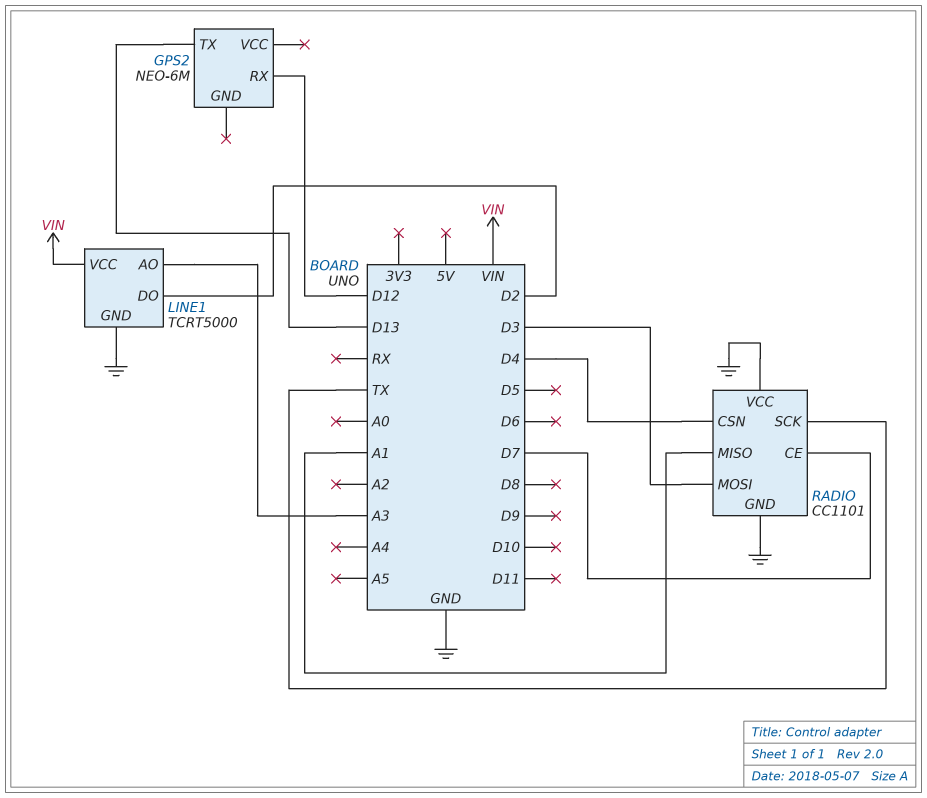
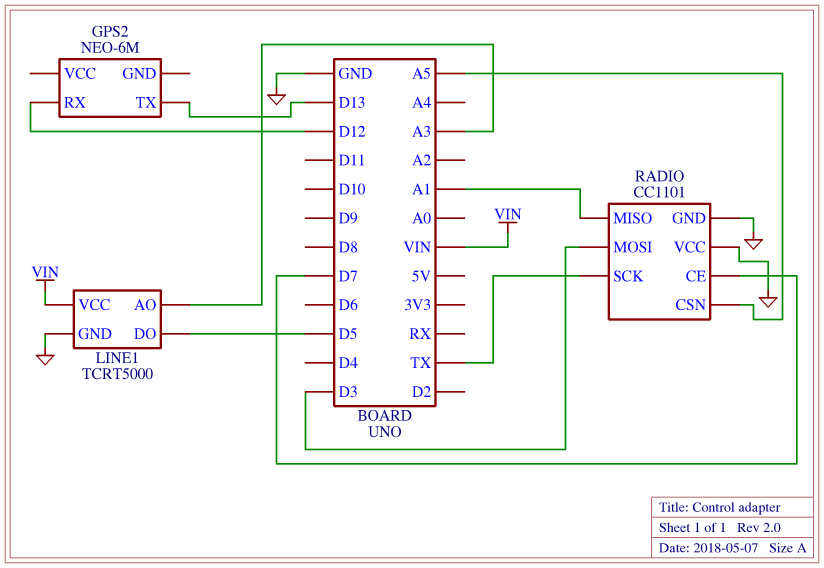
LINE1 pin DO: D2 -> D5
RADIO pin CSN: D4 -> A5

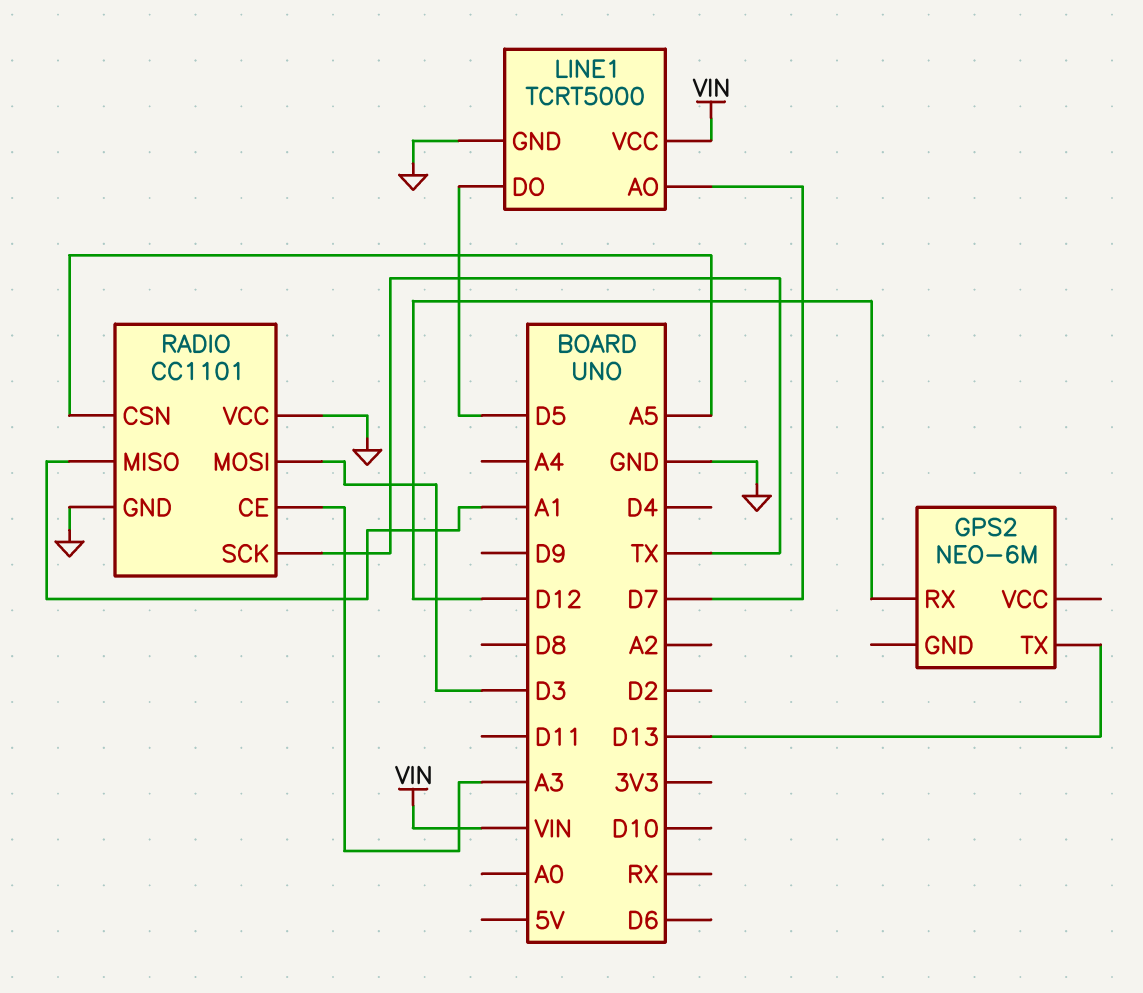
LINE1 pin AO: A3 -> D7
RADIO pin CE: D7 -> A3

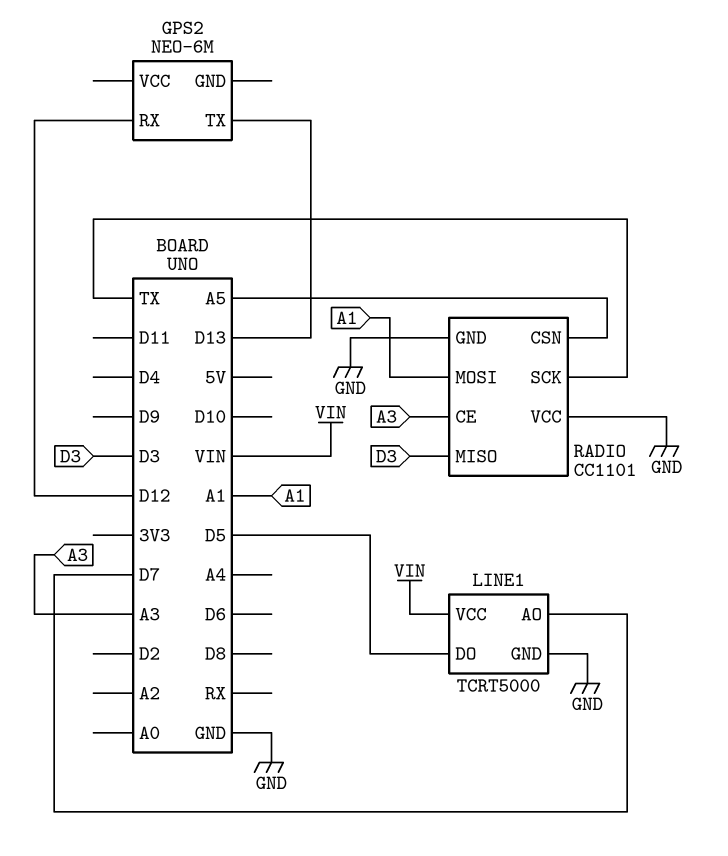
RADIO pin MISO: A1 -> D3
RADIO pin MOSI: D3 -> A1

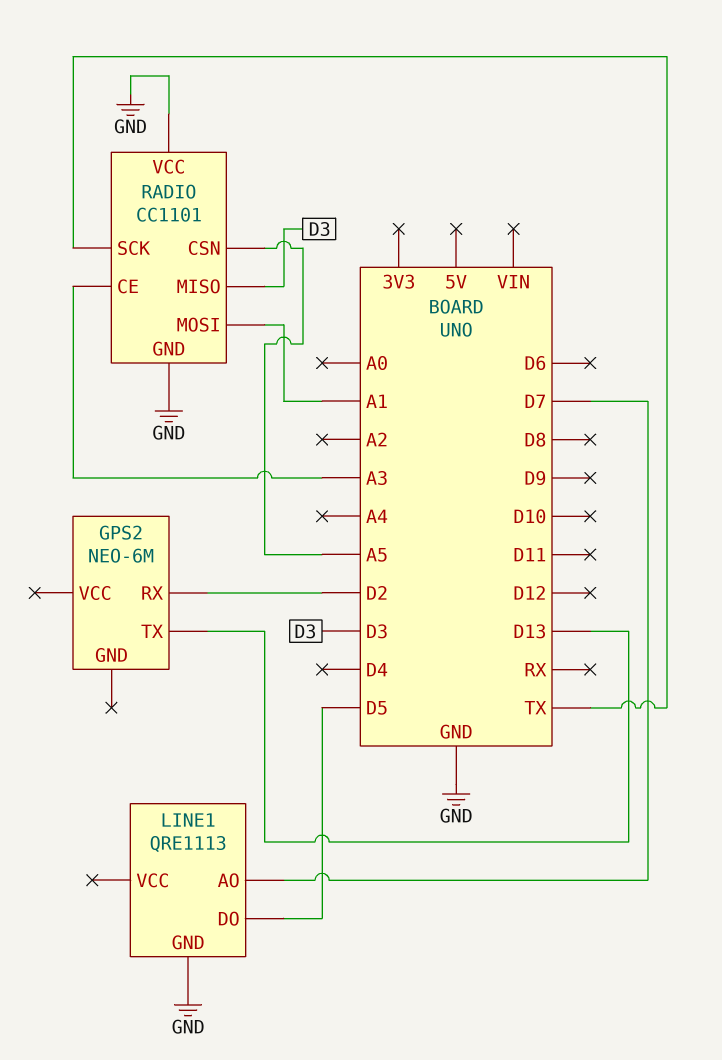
GPS2 pin RX: D12 -> D2
LINE1: TCRT5000 -> QRE1113
LINE1 pin VCC: VIN -> none

